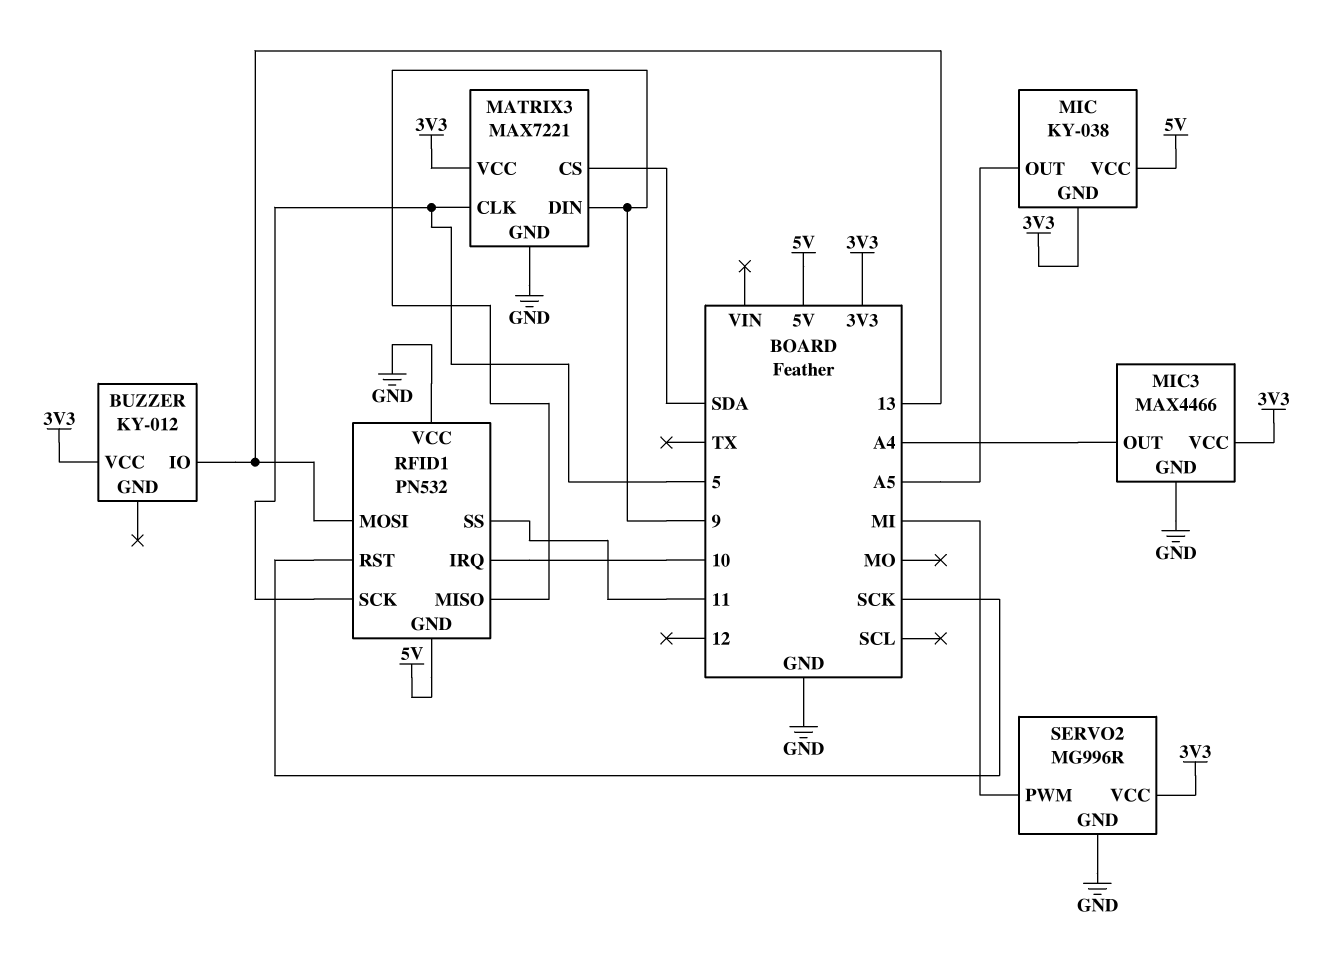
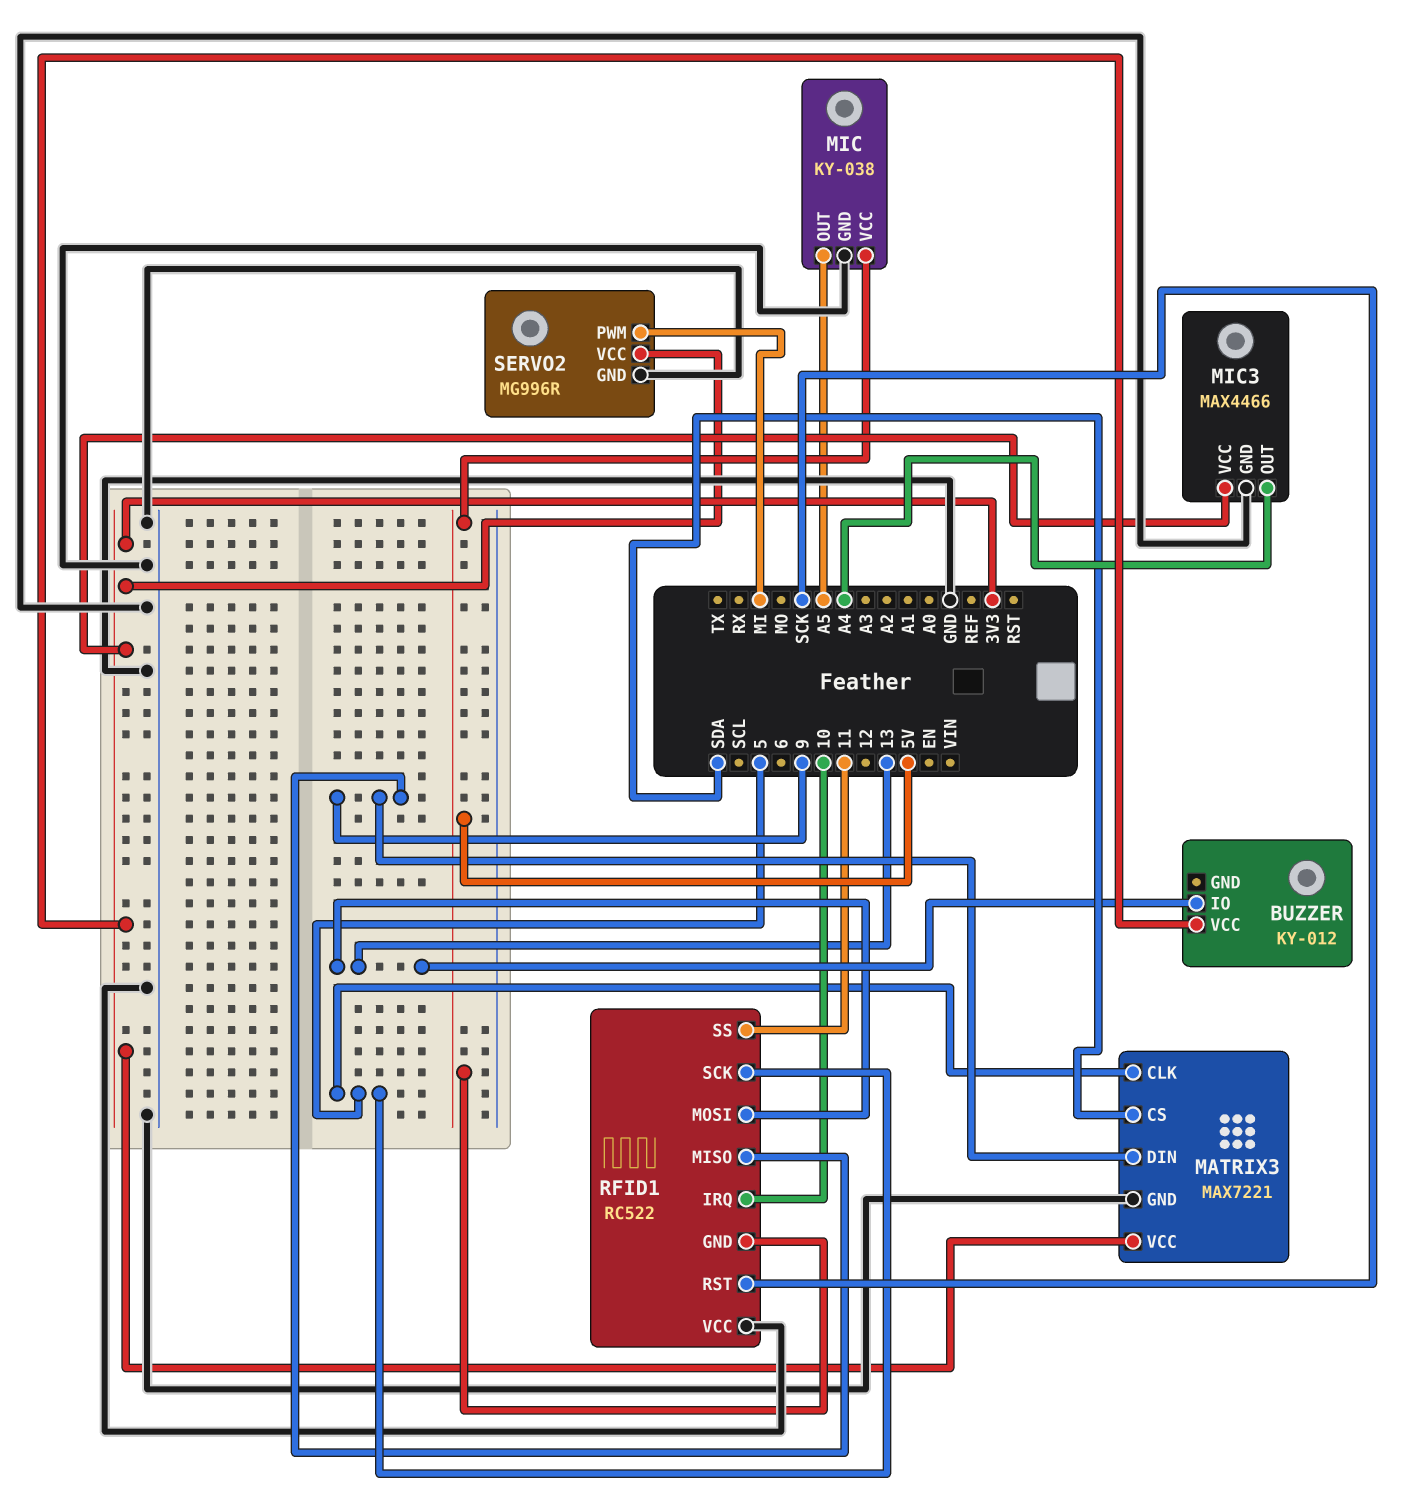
MIC pin GND: 3V3 -> GND
RFID1: PN532 -> RC522

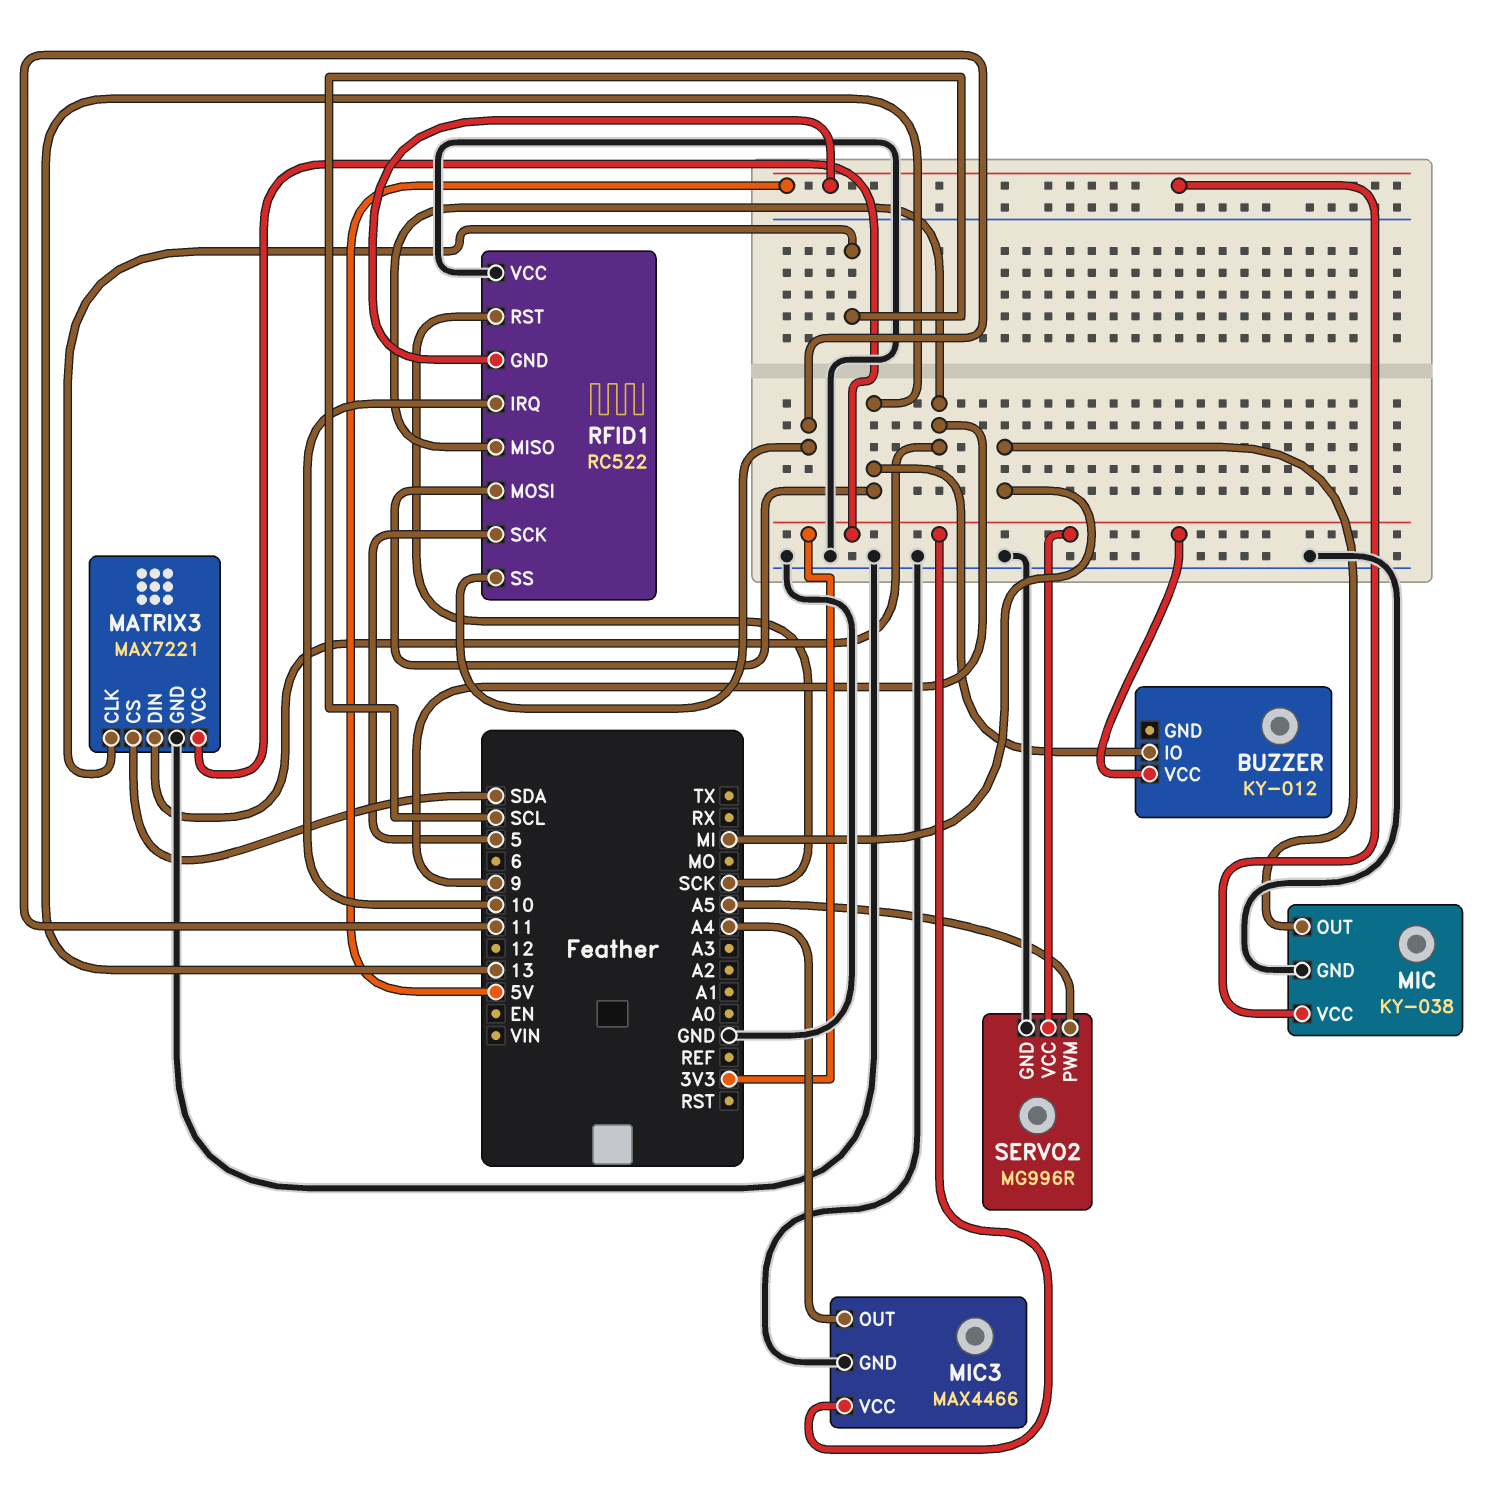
MATRIX3 pin CLK: 5 -> SCL
MIC pin OUT: A5 -> MI
SERVO2 pin PWM: MI -> A5

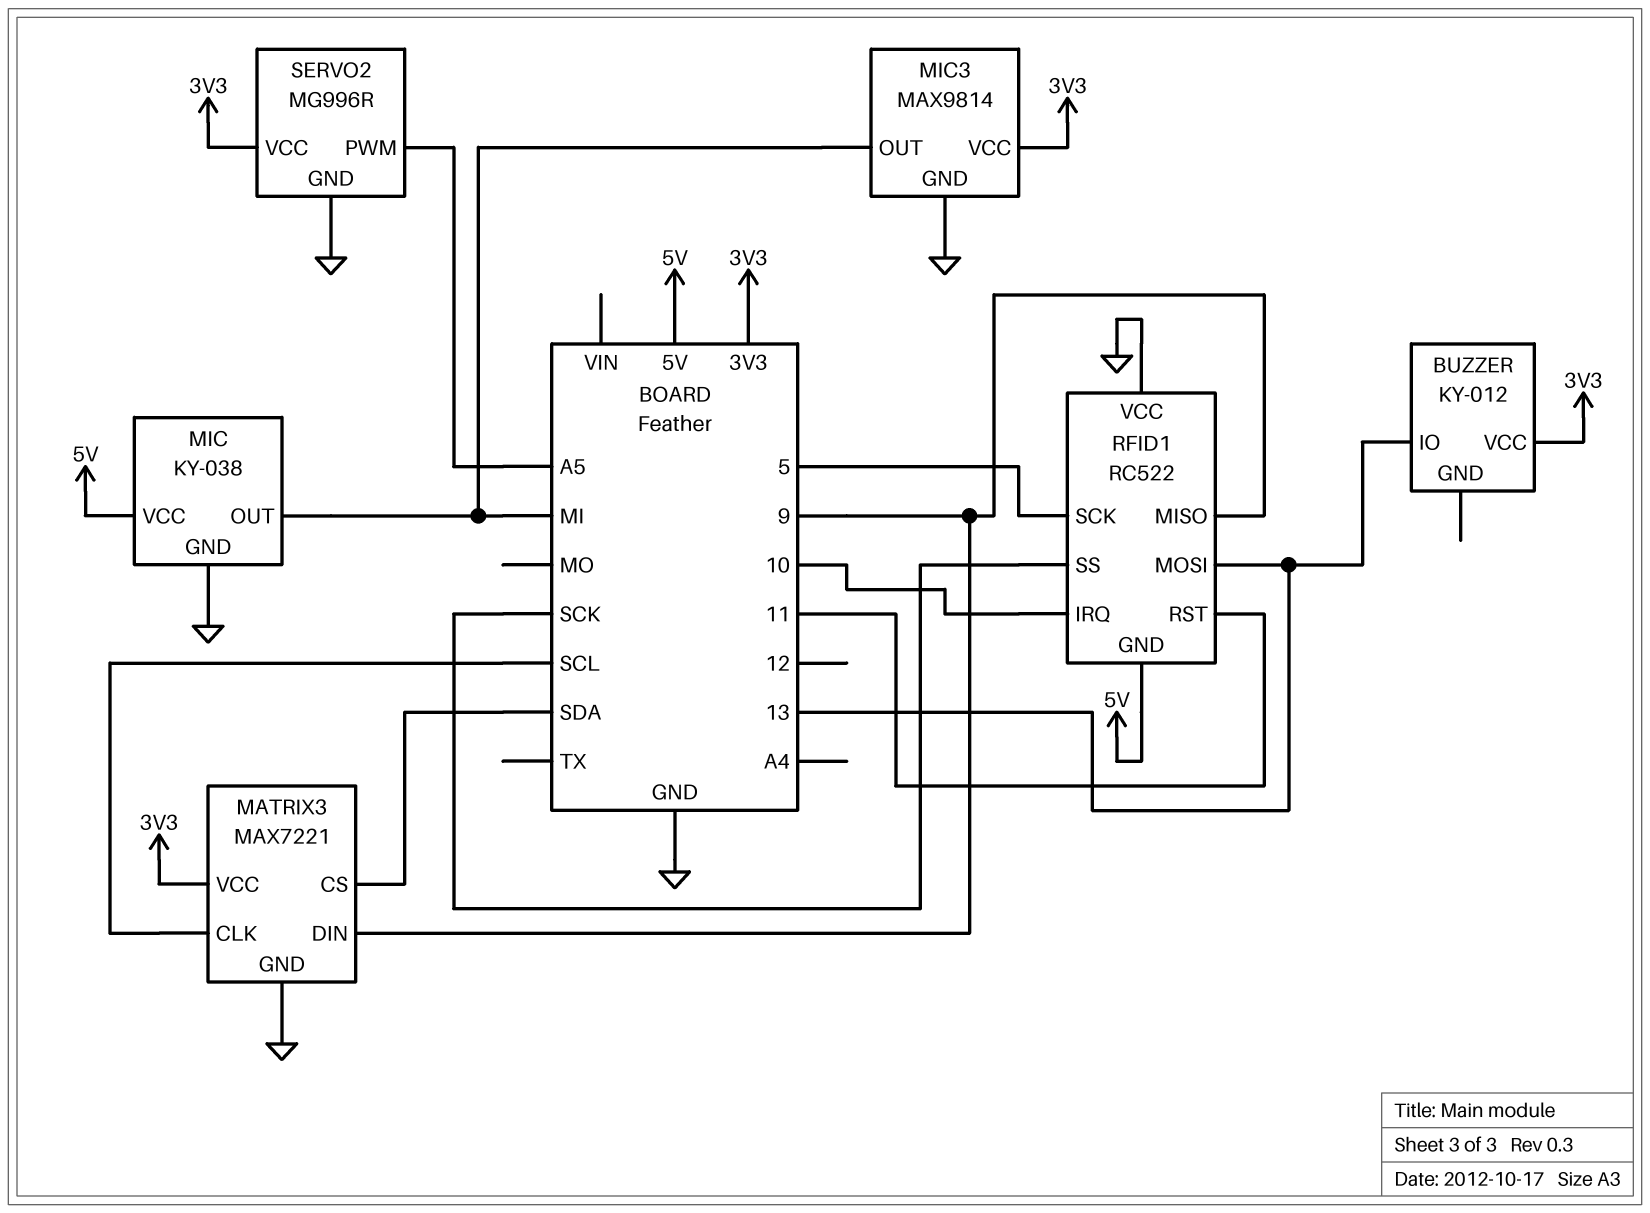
MIC3: MAX4466 -> MAX9814
MIC3 pin OUT: A4 -> MI
RFID1 pin RST: SCK -> 11
RFID1 pin SS: 11 -> SCK

